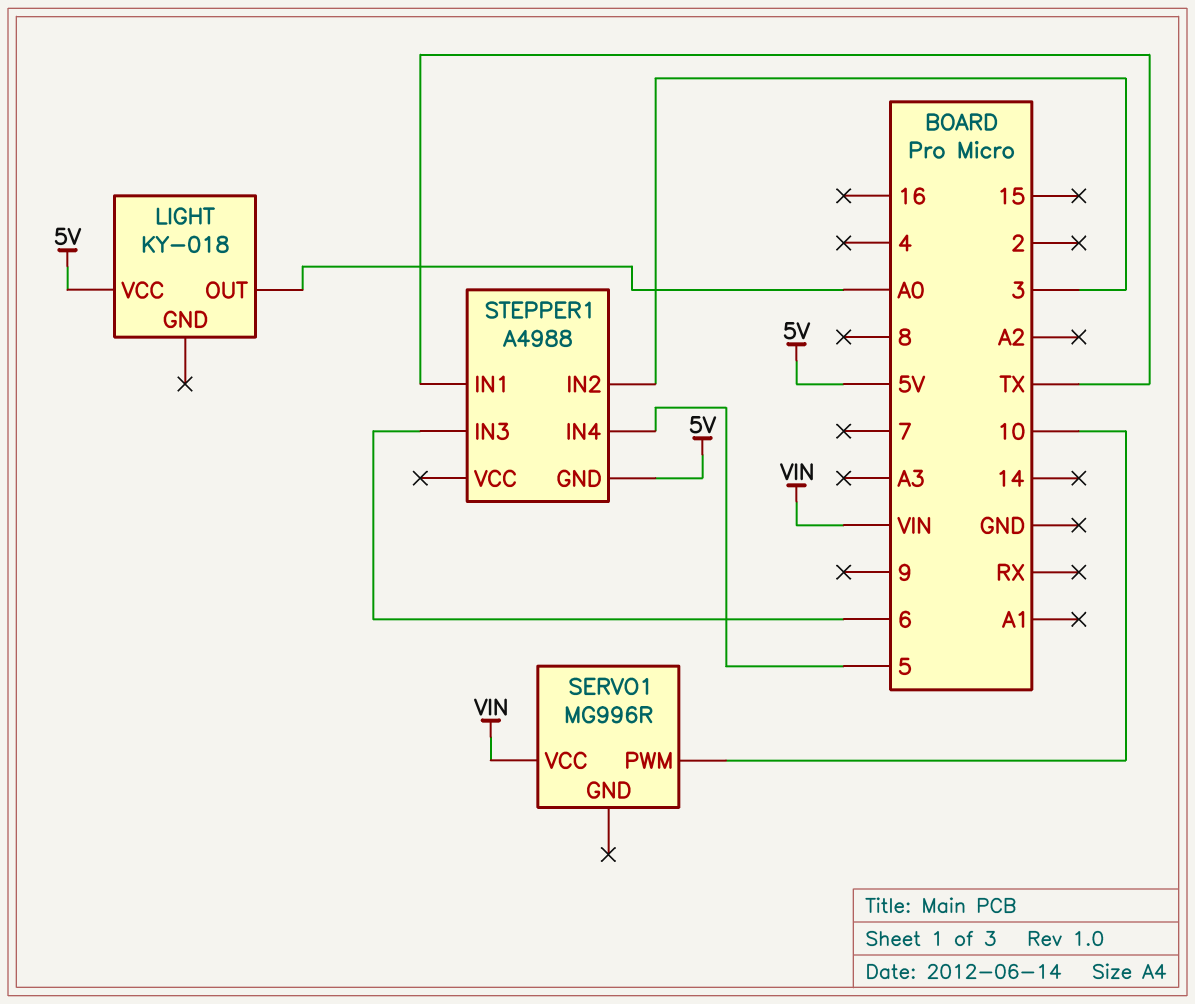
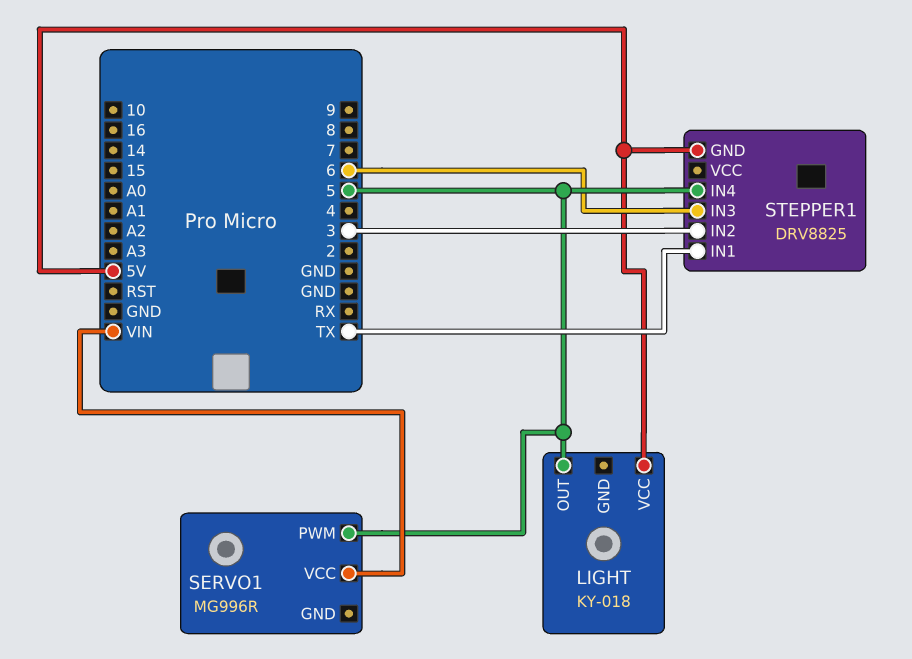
LIGHT pin OUT: A0 -> 5
SERVO1 pin PWM: 10 -> 5
STEPPER1: A4988 -> DRV8825

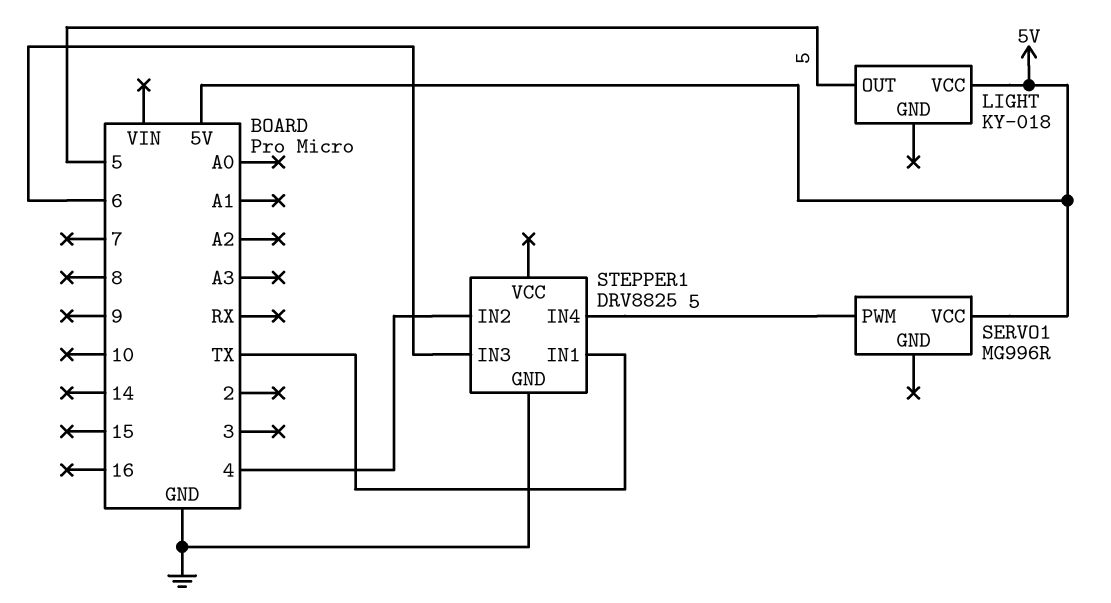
SERVO1 pin VCC: VIN -> 5V
STEPPER1 pin GND: 5V -> GND
STEPPER1 pin IN2: 3 -> 4

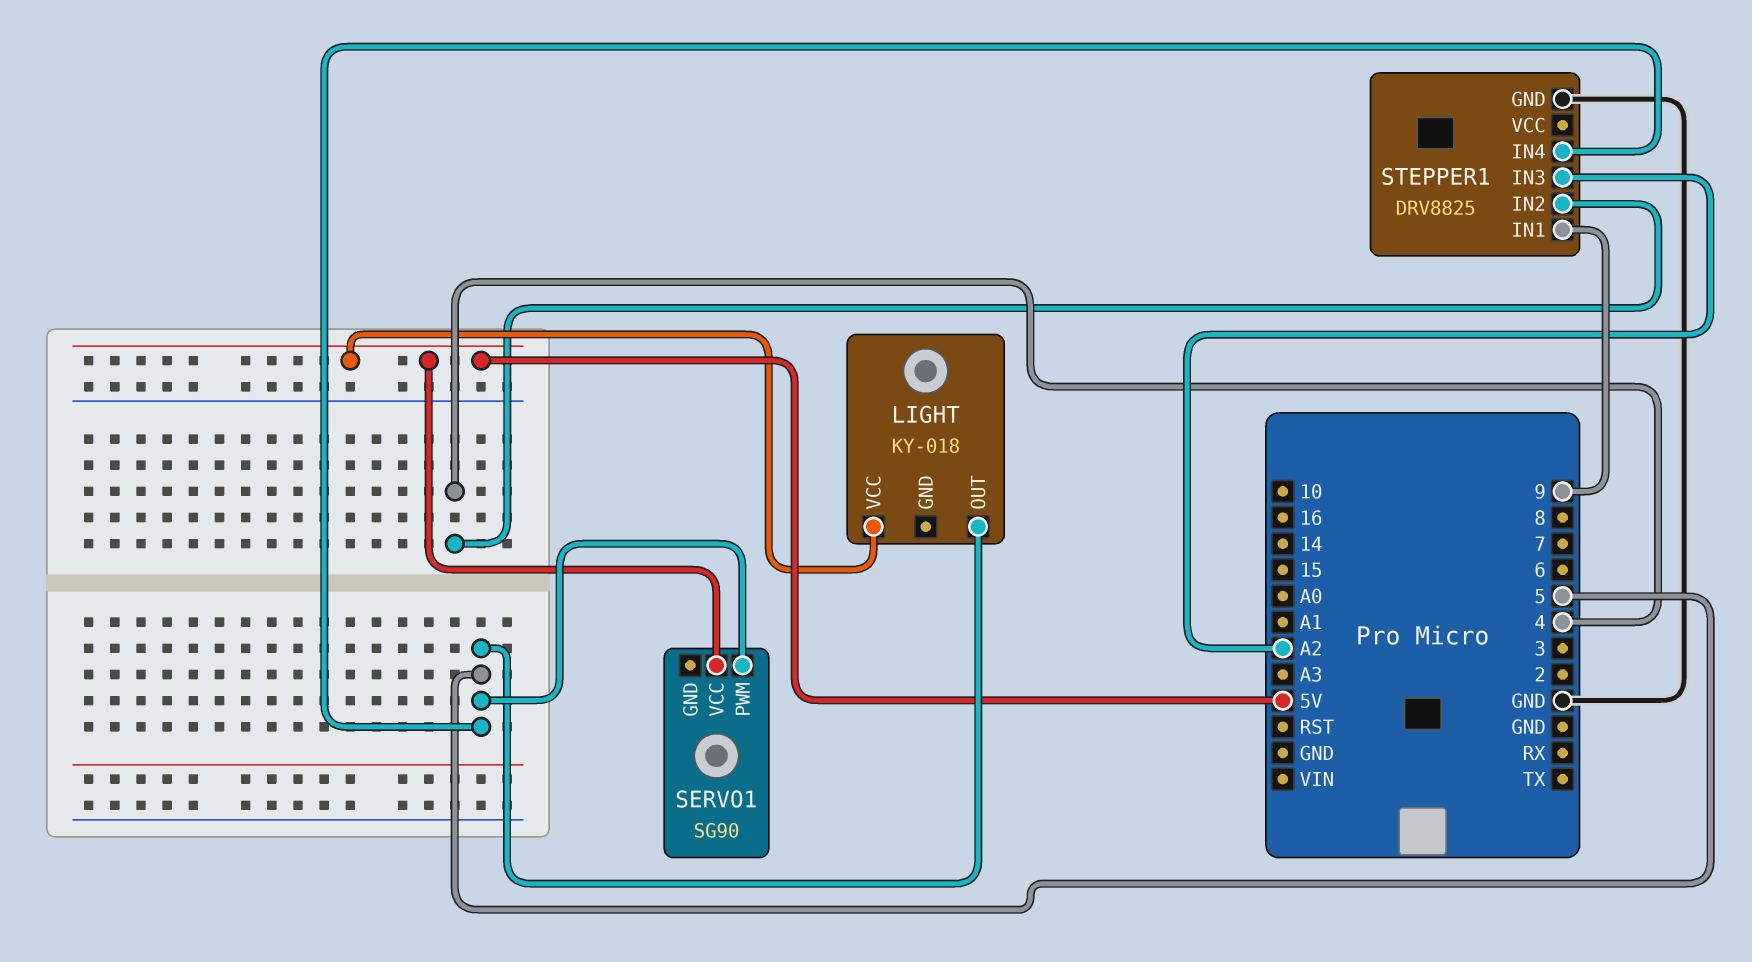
SERVO1: MG996R -> SG90
STEPPER1 pin IN1: TX -> 9
STEPPER1 pin IN3: 6 -> A2

